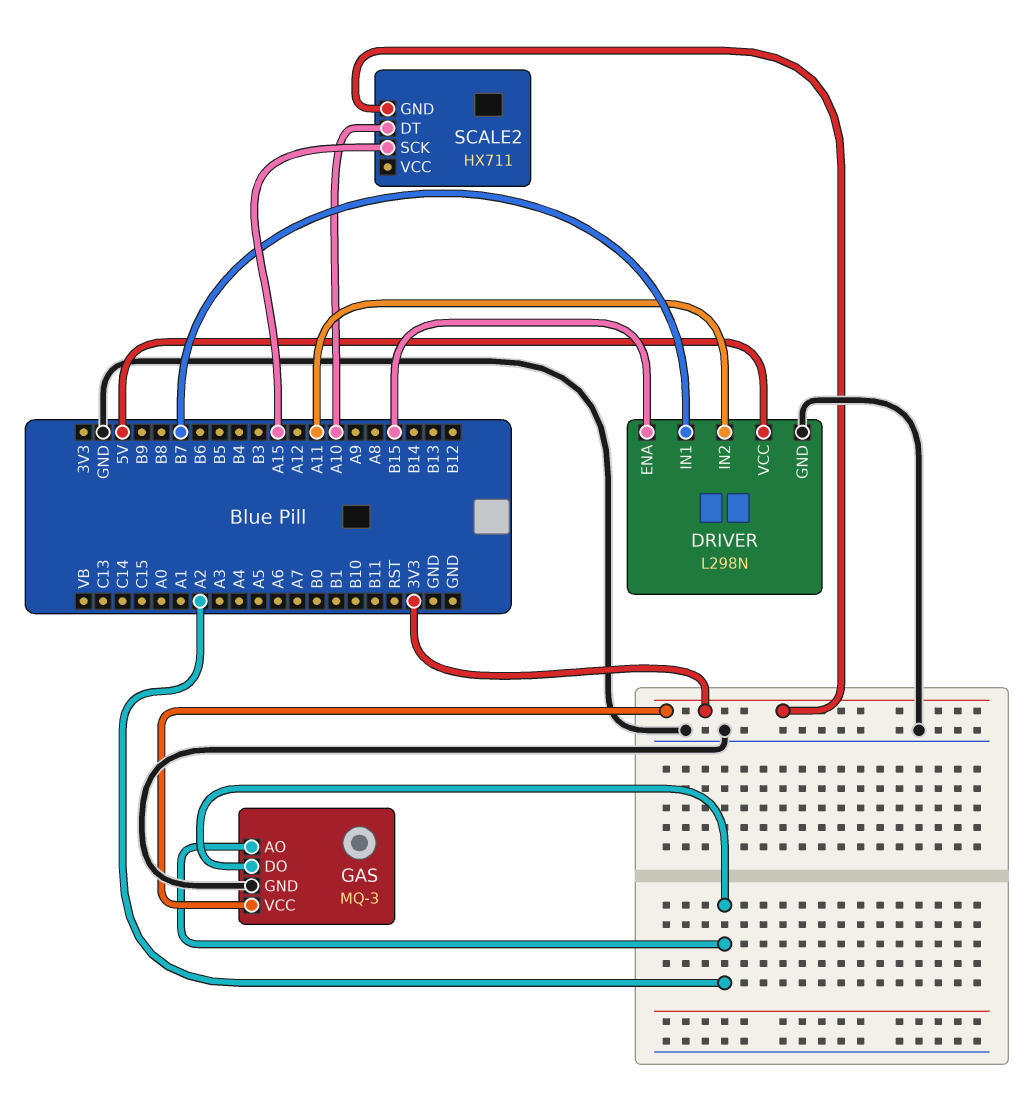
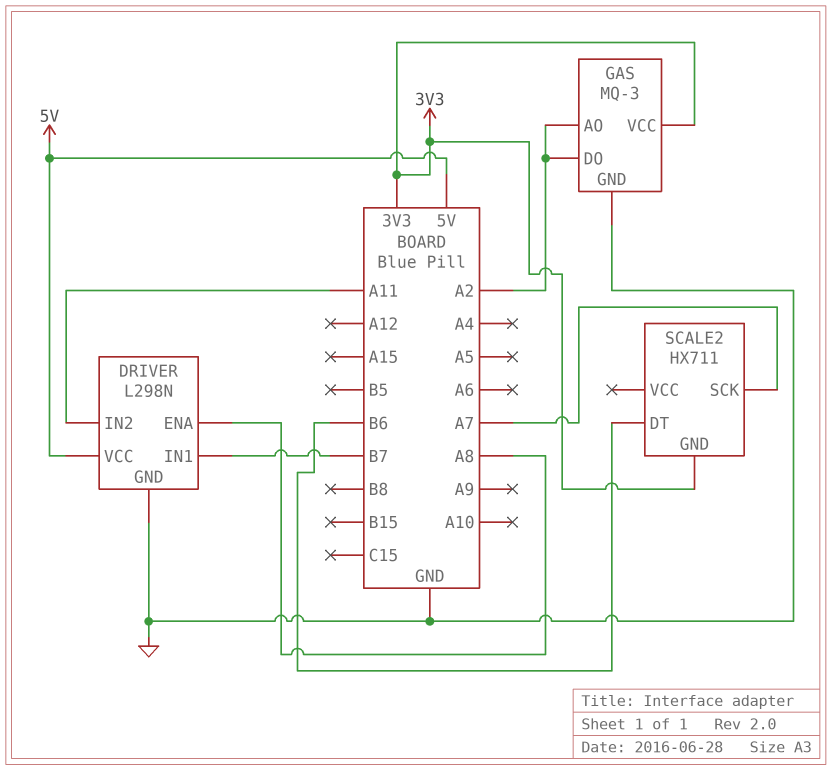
DRIVER pin ENA: B15 -> A8
SCALE2 pin DT: A10 -> B6
SCALE2 pin SCK: A15 -> A7

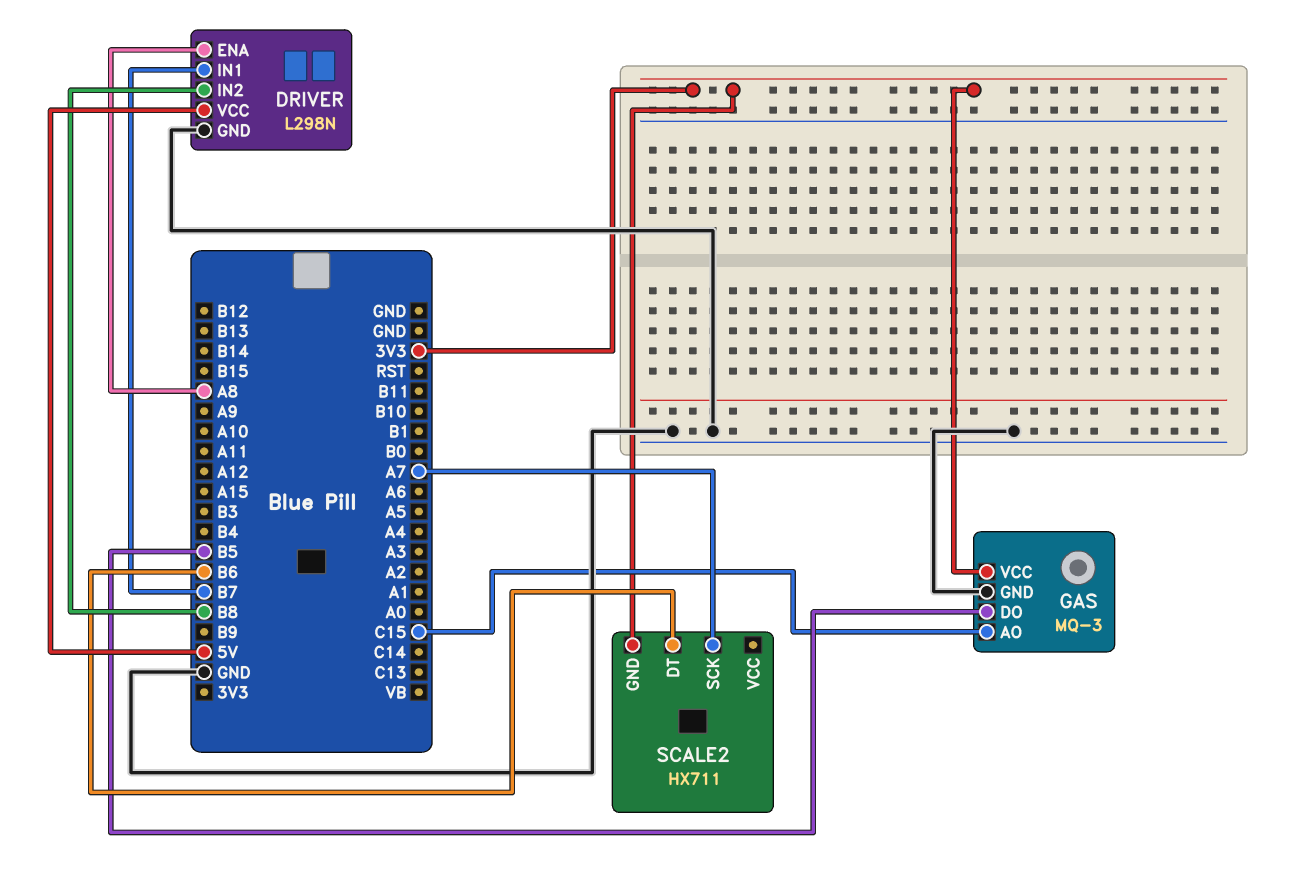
DRIVER pin IN2: A11 -> B8
GAS pin AO: A2 -> C15
GAS pin DO: A2 -> B5

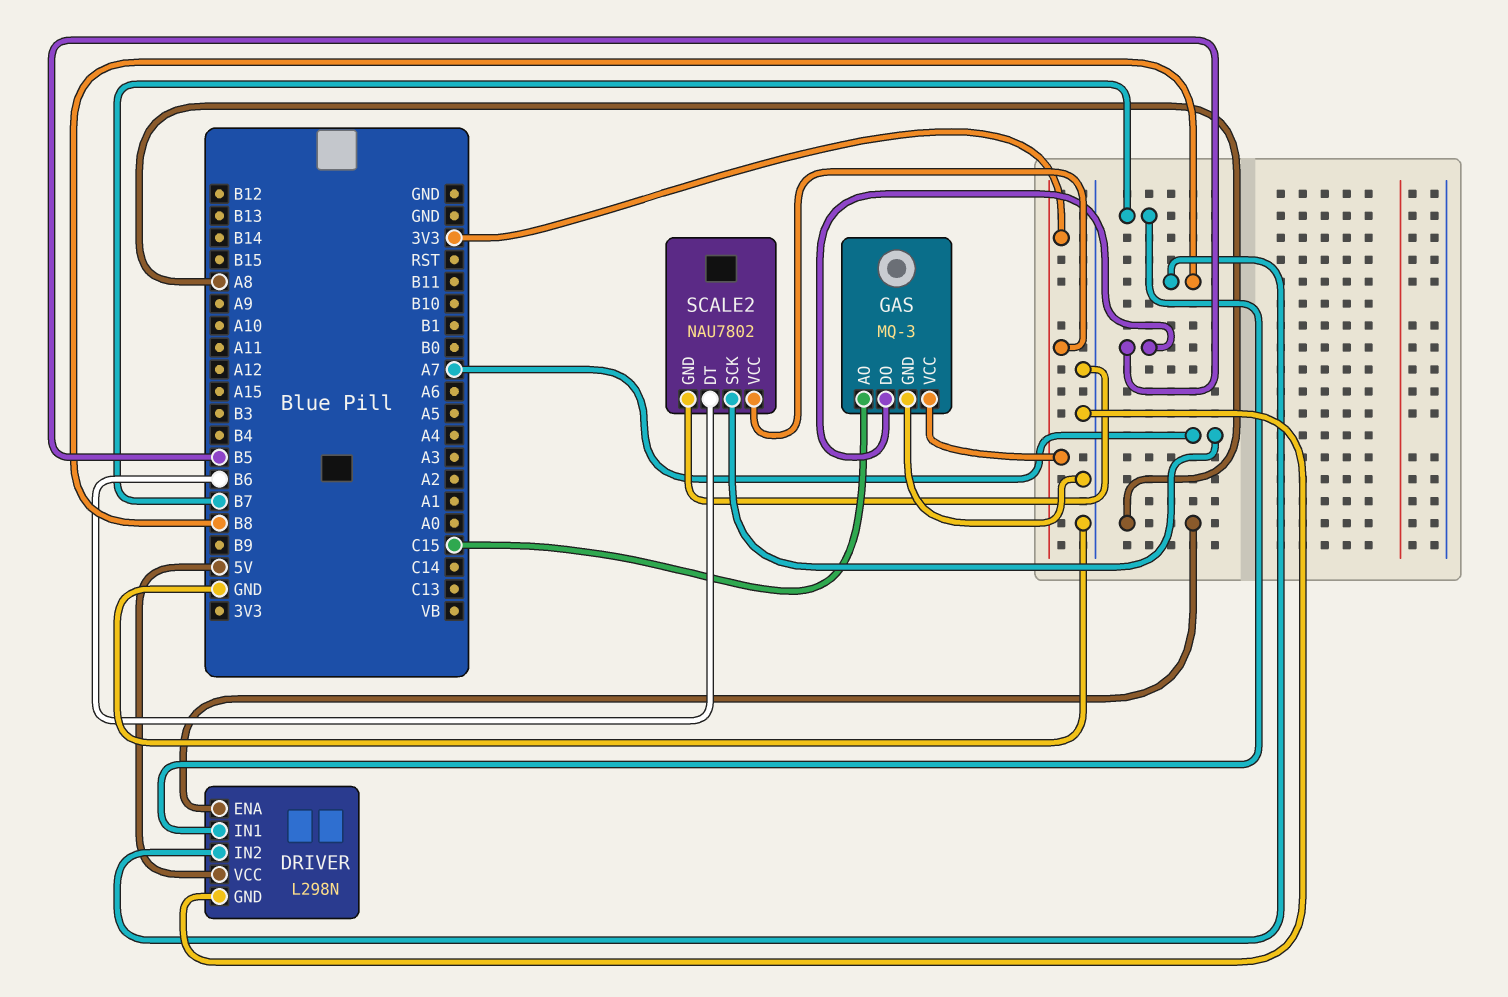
SCALE2: HX711 -> NAU7802
SCALE2 pin GND: 3V3 -> GND
SCALE2 pin VCC: none -> 3V3

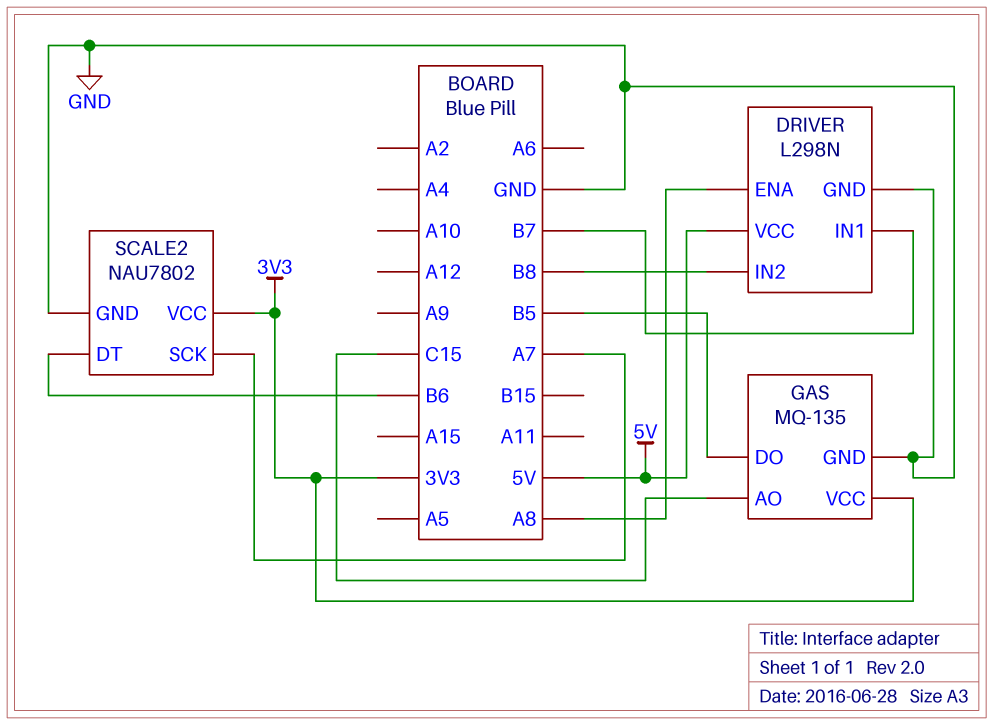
GAS: MQ-3 -> MQ-135

